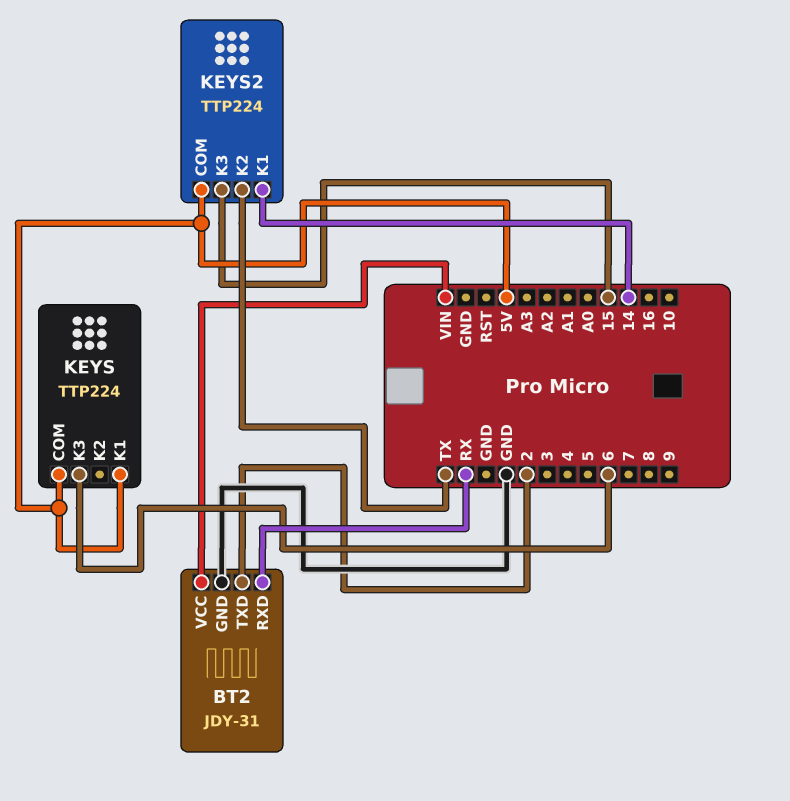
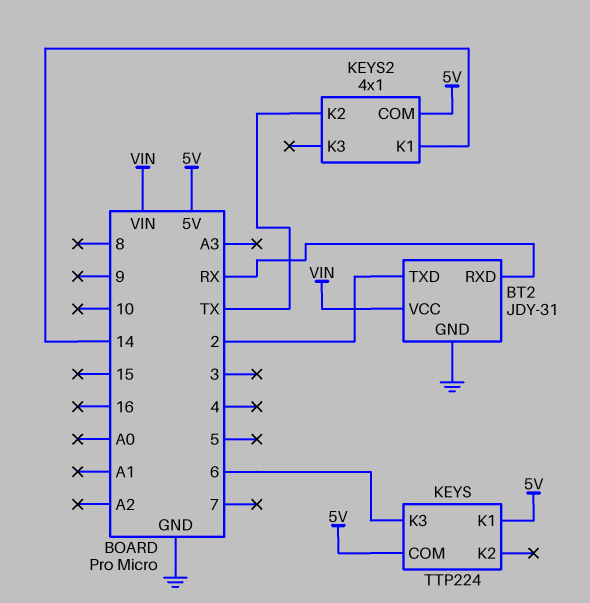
KEYS2: TTP224 -> 4x1
KEYS2 pin K3: 15 -> none

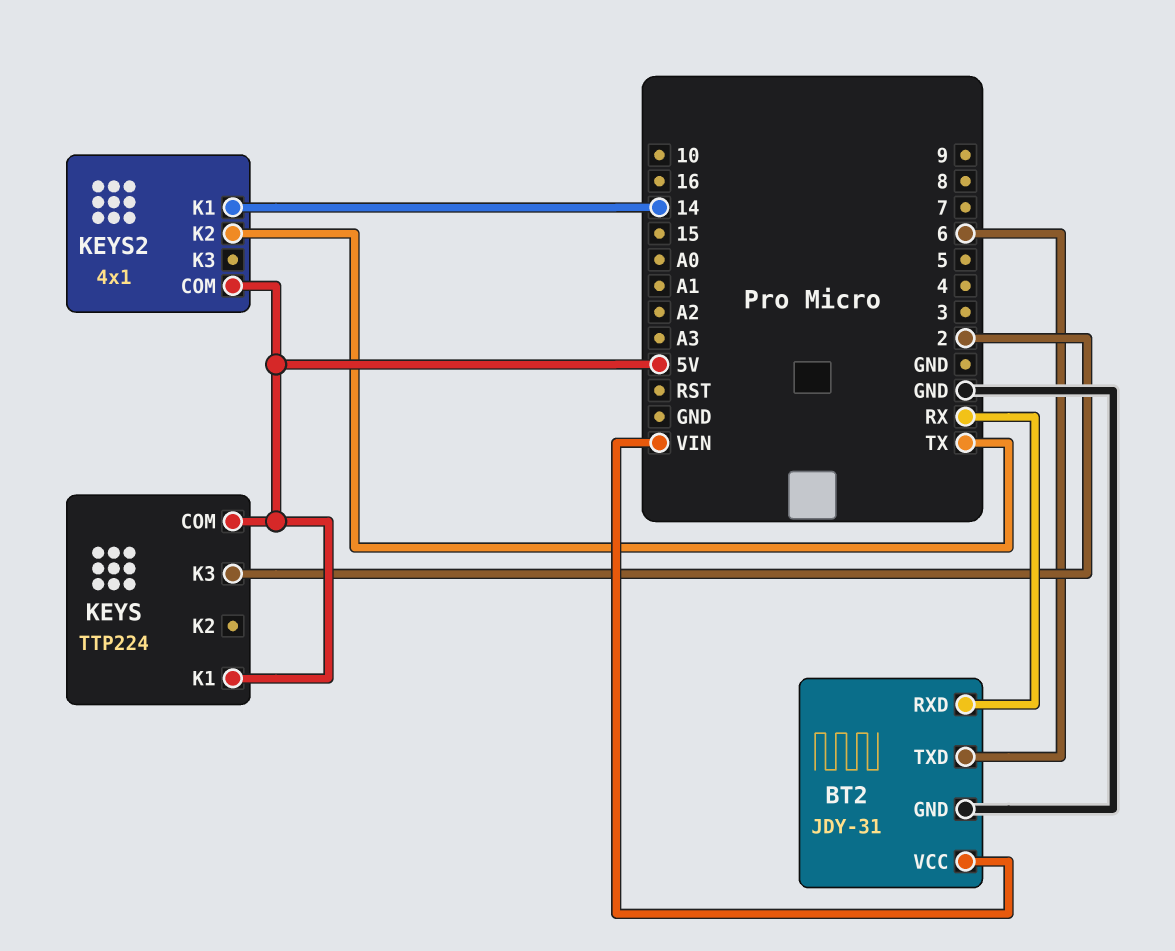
BT2 pin TXD: 2 -> 6
KEYS pin K3: 6 -> 2

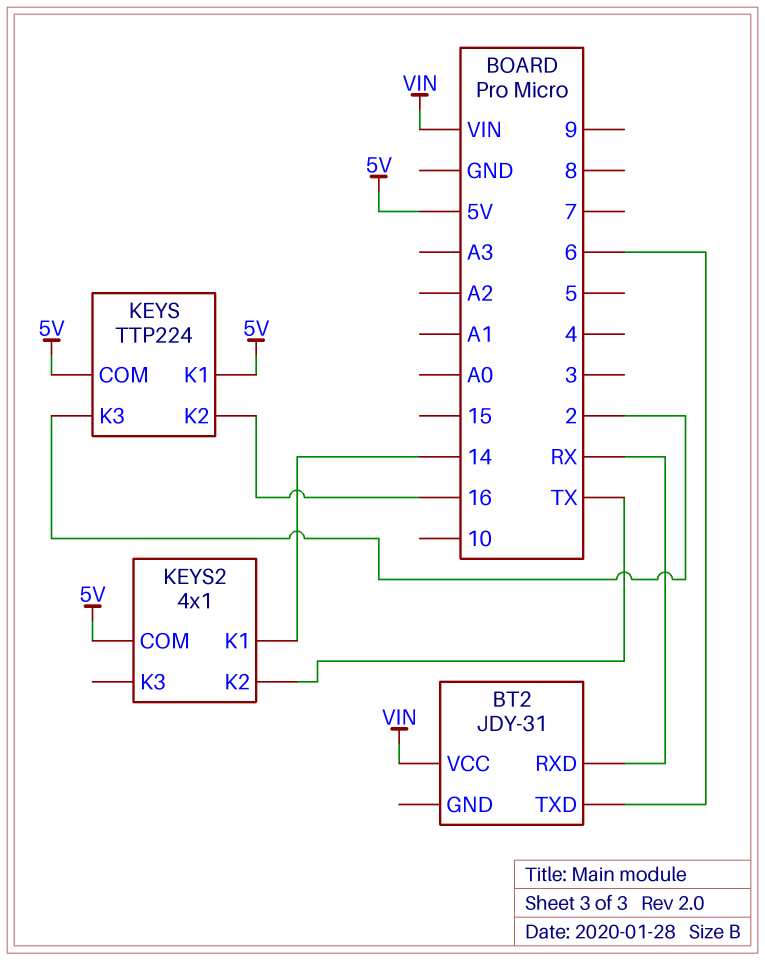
BT2 pin GND: GND -> none
KEYS pin K2: none -> 16

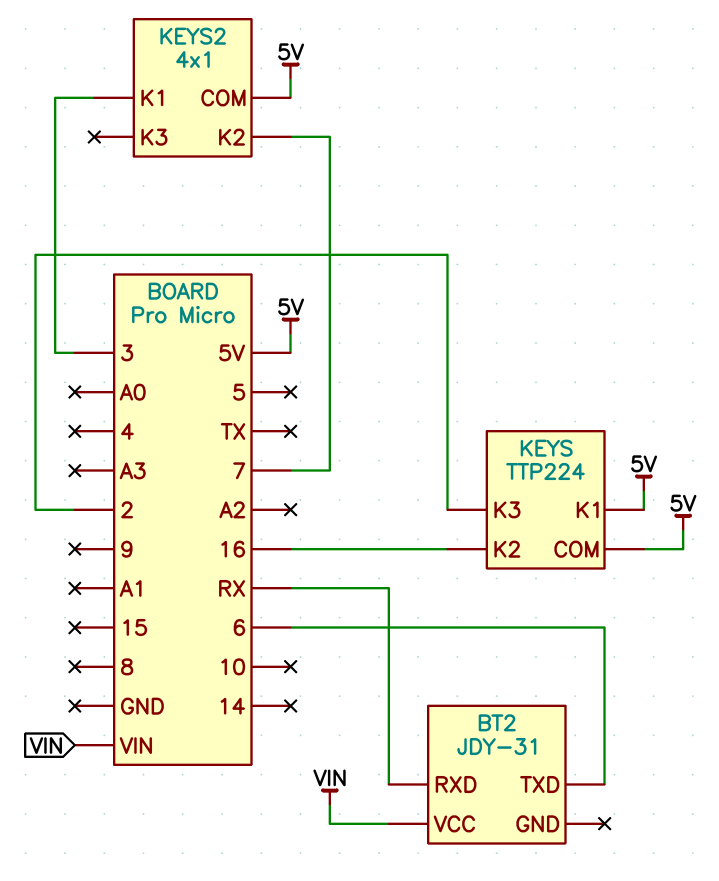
KEYS2 pin K1: 14 -> 3
KEYS2 pin K2: TX -> 7

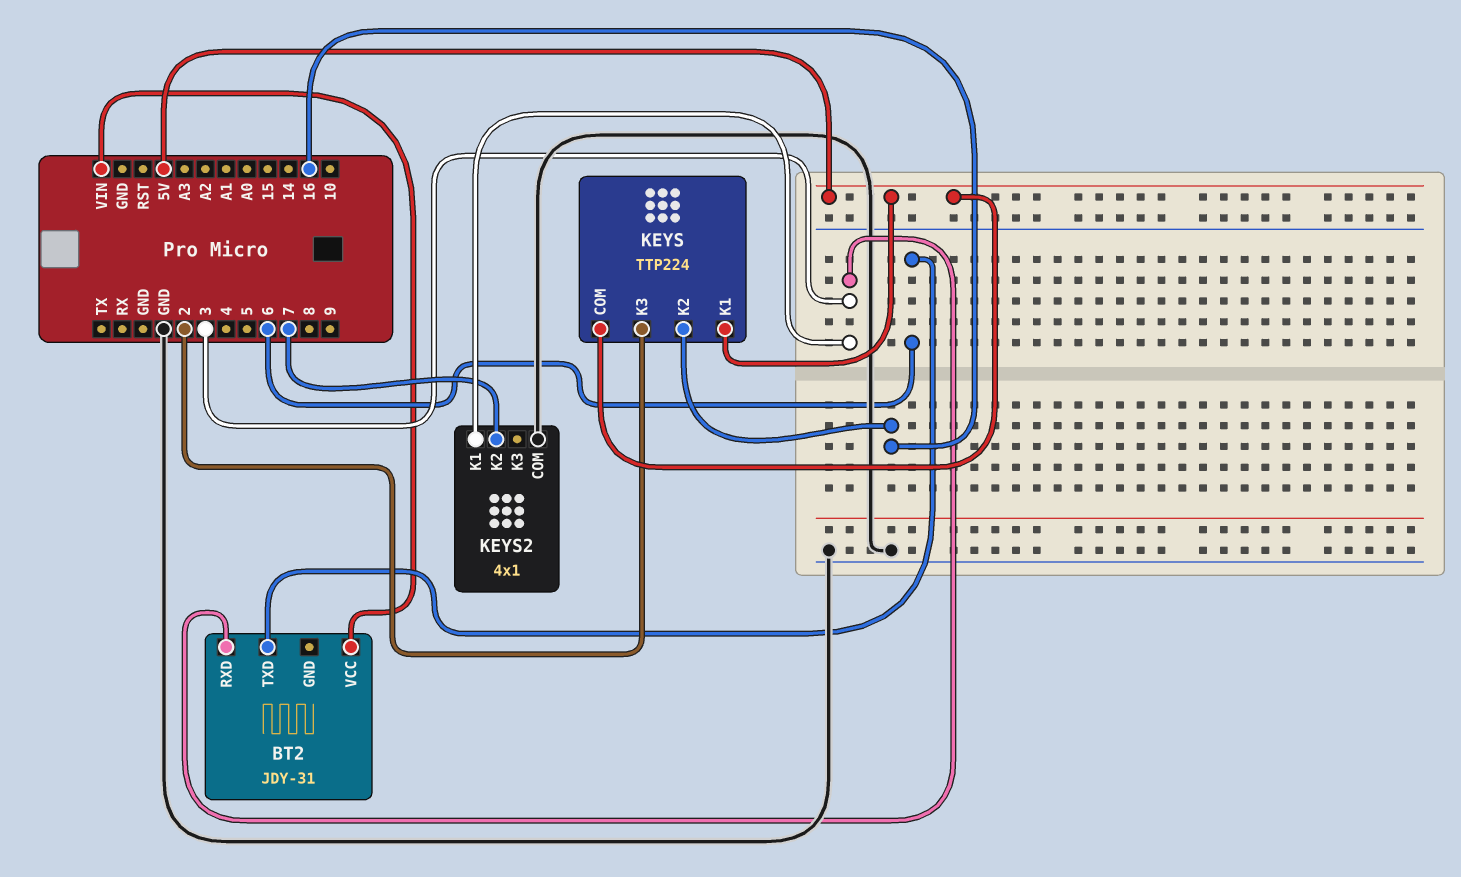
BT2 pin RXD: RX -> 3
KEYS2 pin COM: 5V -> GND

